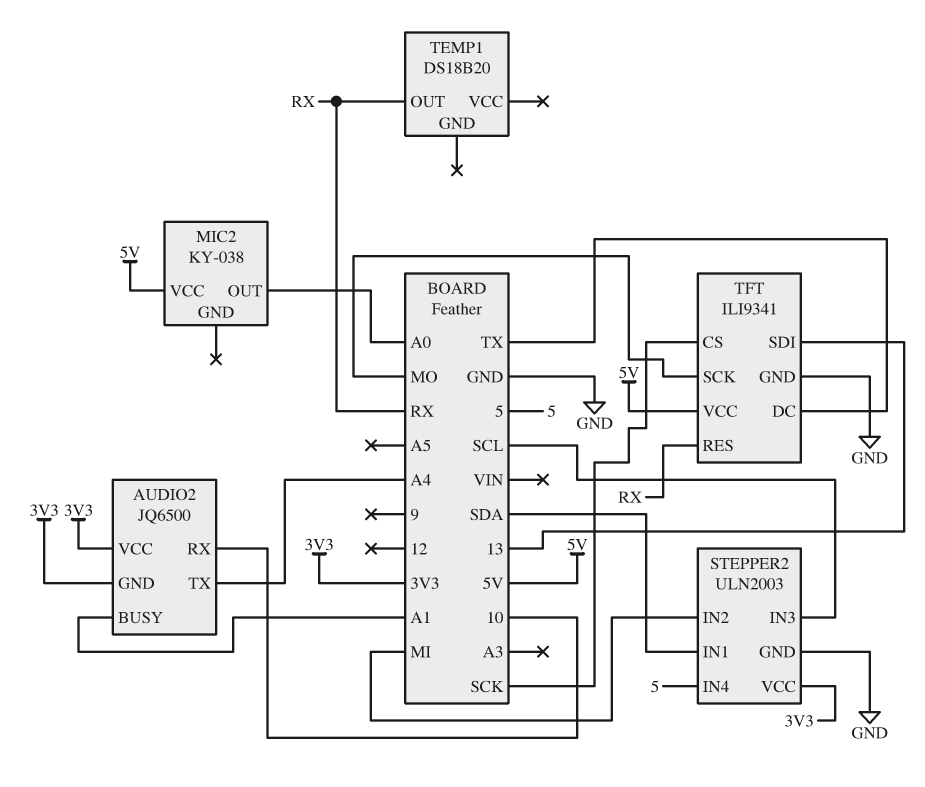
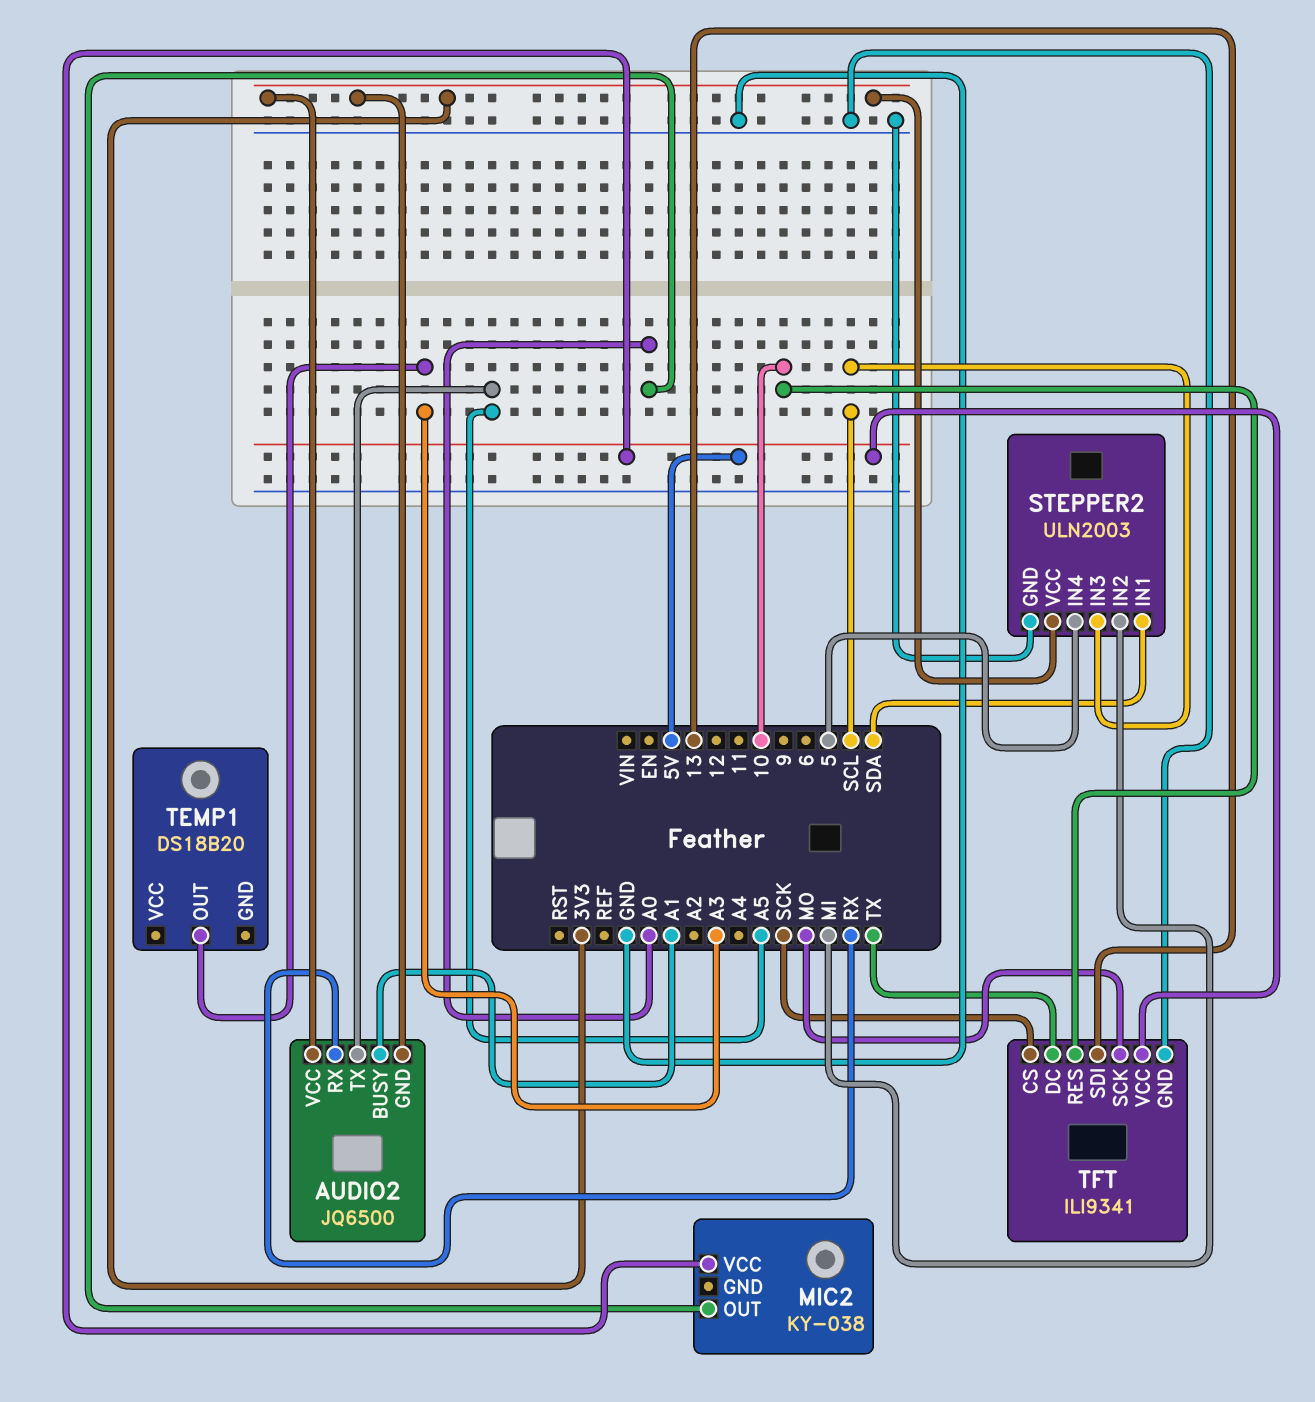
AUDIO2 pin RX: 10 -> RX
AUDIO2 pin TX: A4 -> A5
TEMP1 pin OUT: RX -> A3
TFT pin RES: RX -> 10

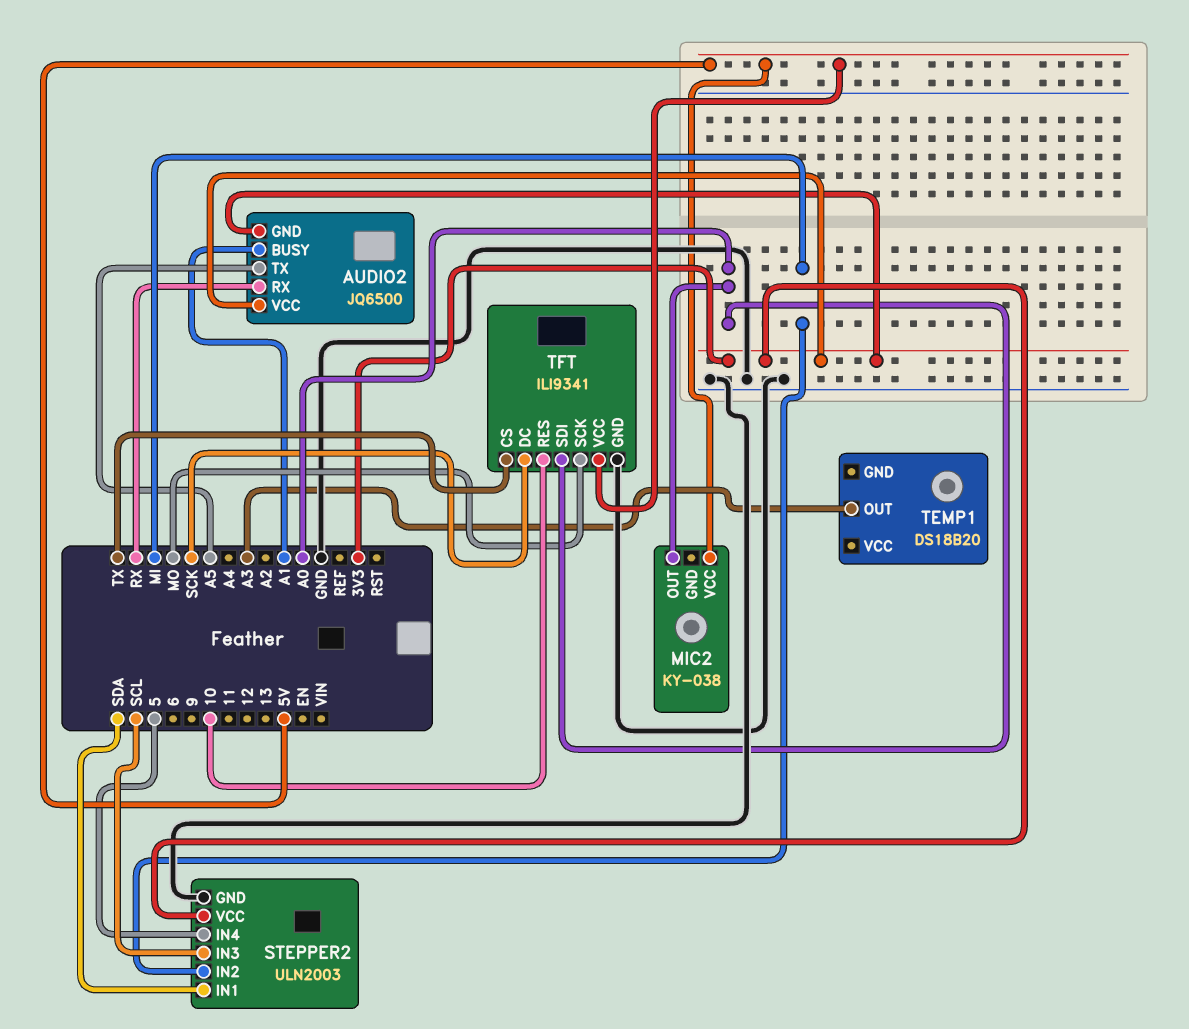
TFT pin CS: SCK -> TX
TFT pin DC: TX -> SCK
TFT pin SDI: 13 -> A0

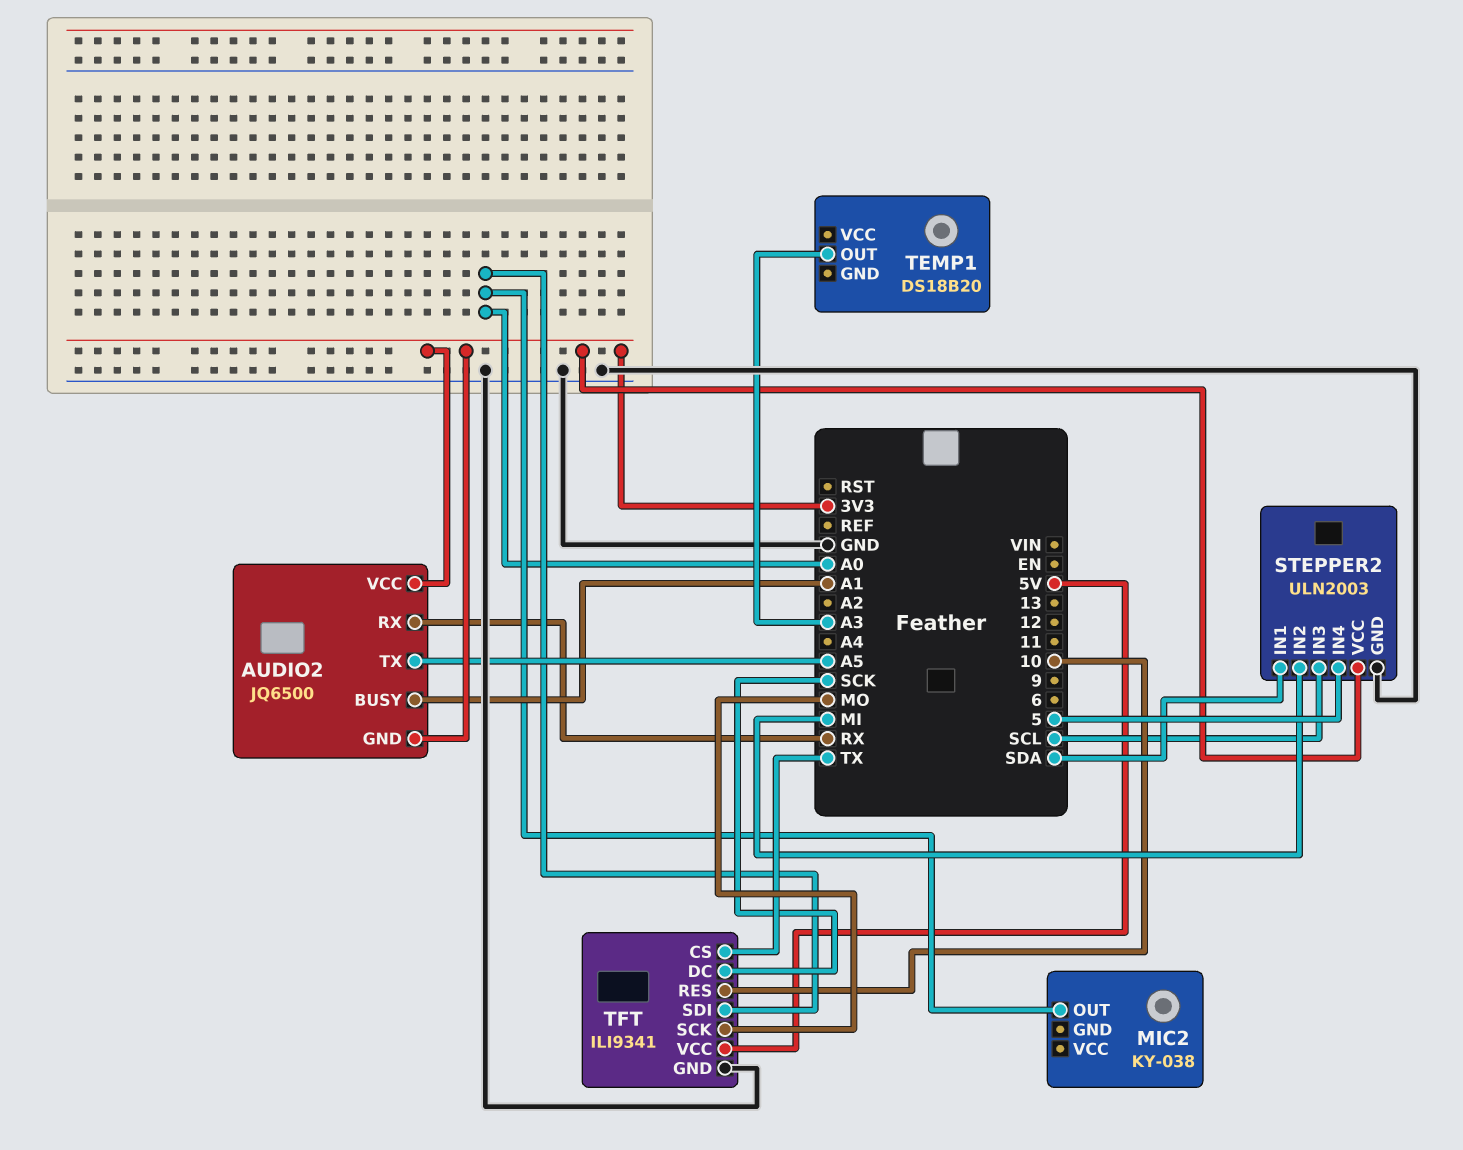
MIC2 pin VCC: 5V -> none

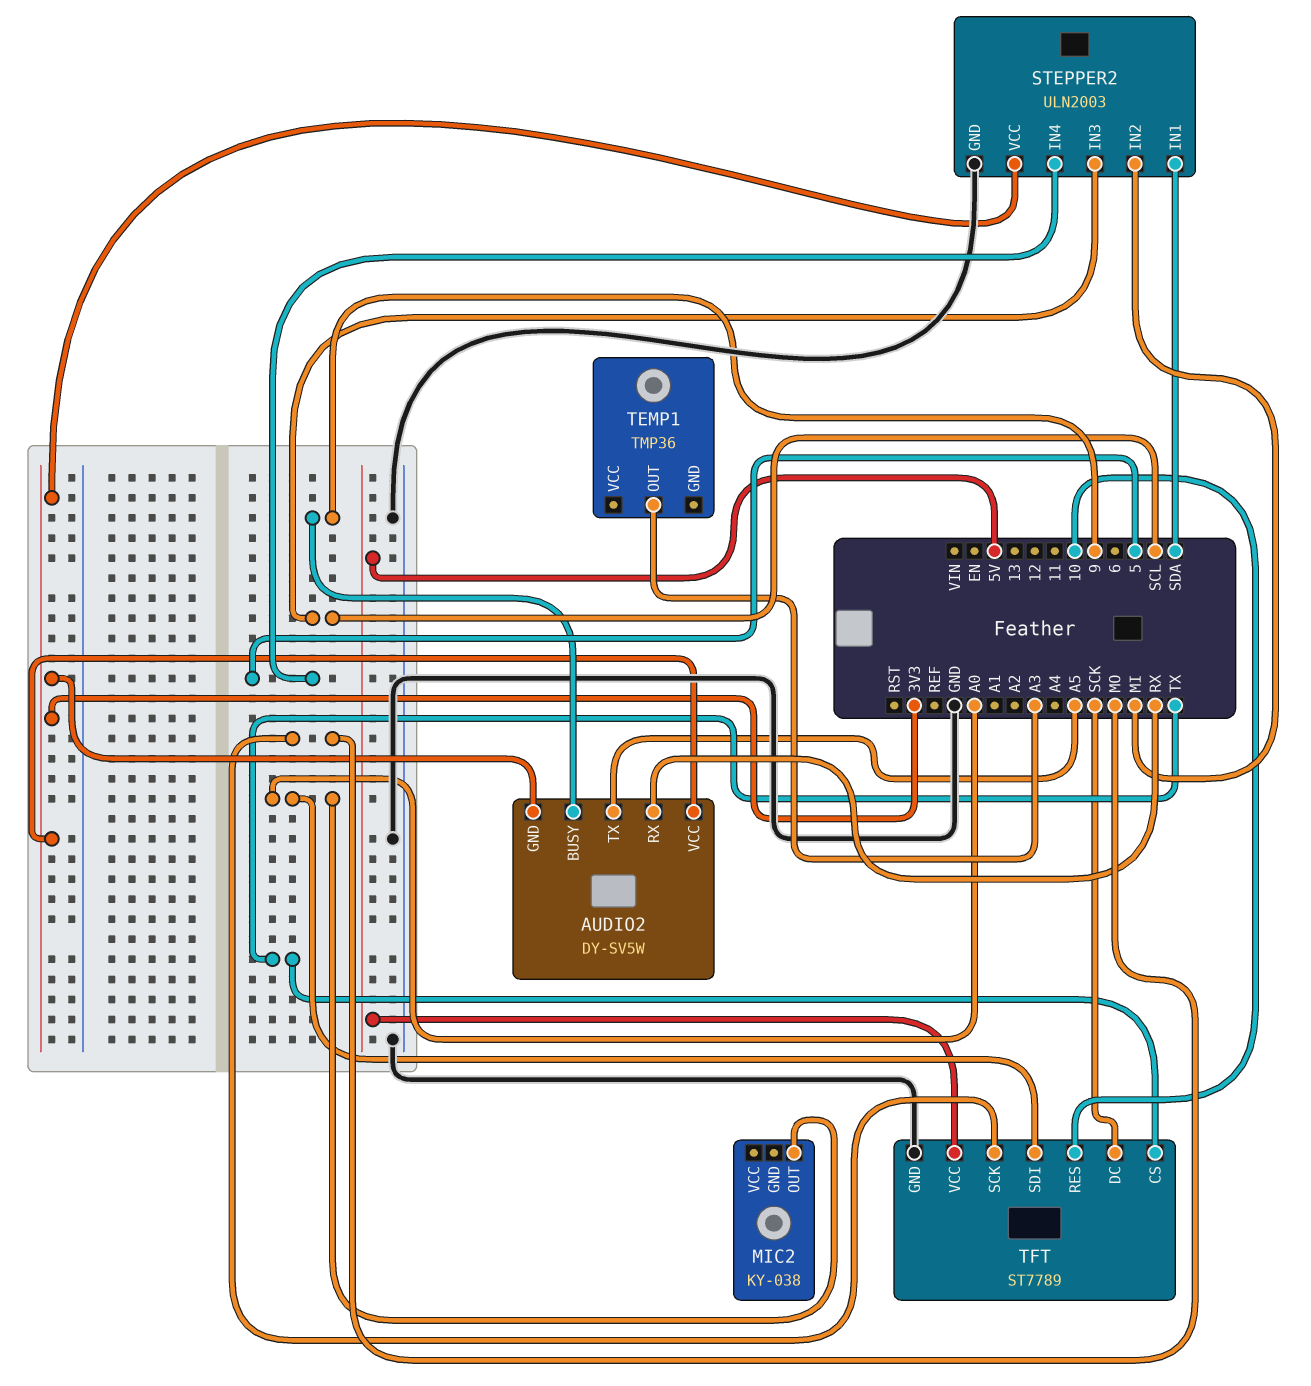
AUDIO2: JQ6500 -> DY-SV5W
AUDIO2 pin BUSY: A1 -> 9
TEMP1: DS18B20 -> TMP36
TFT: ILI9341 -> ST7789

